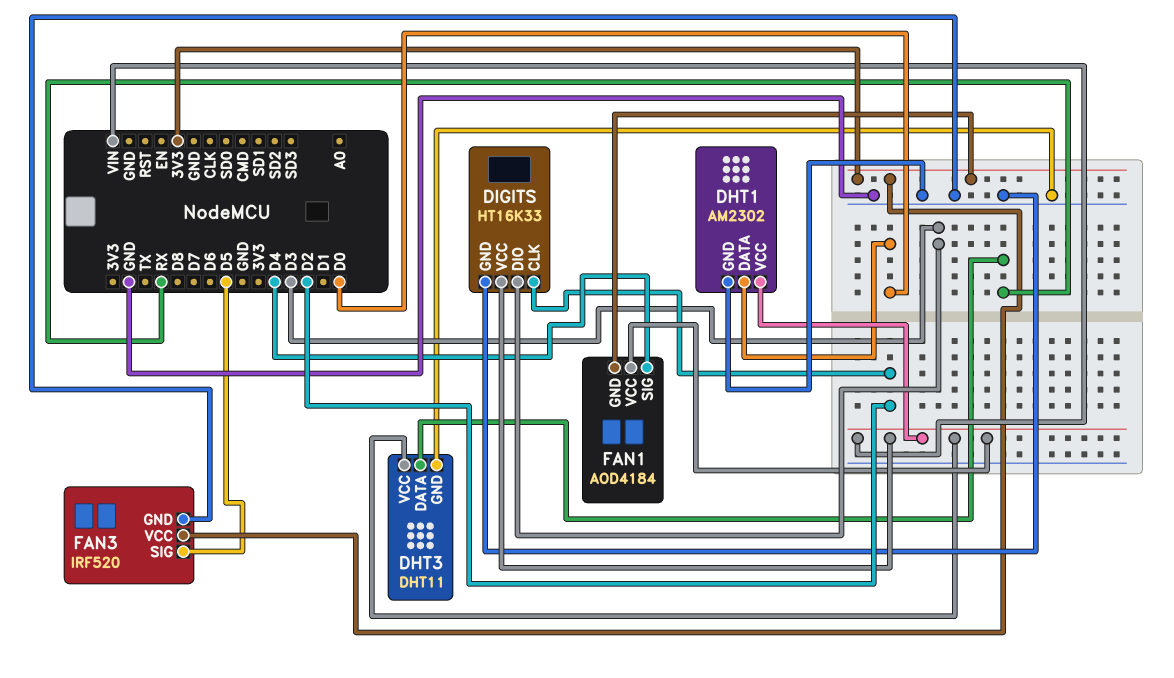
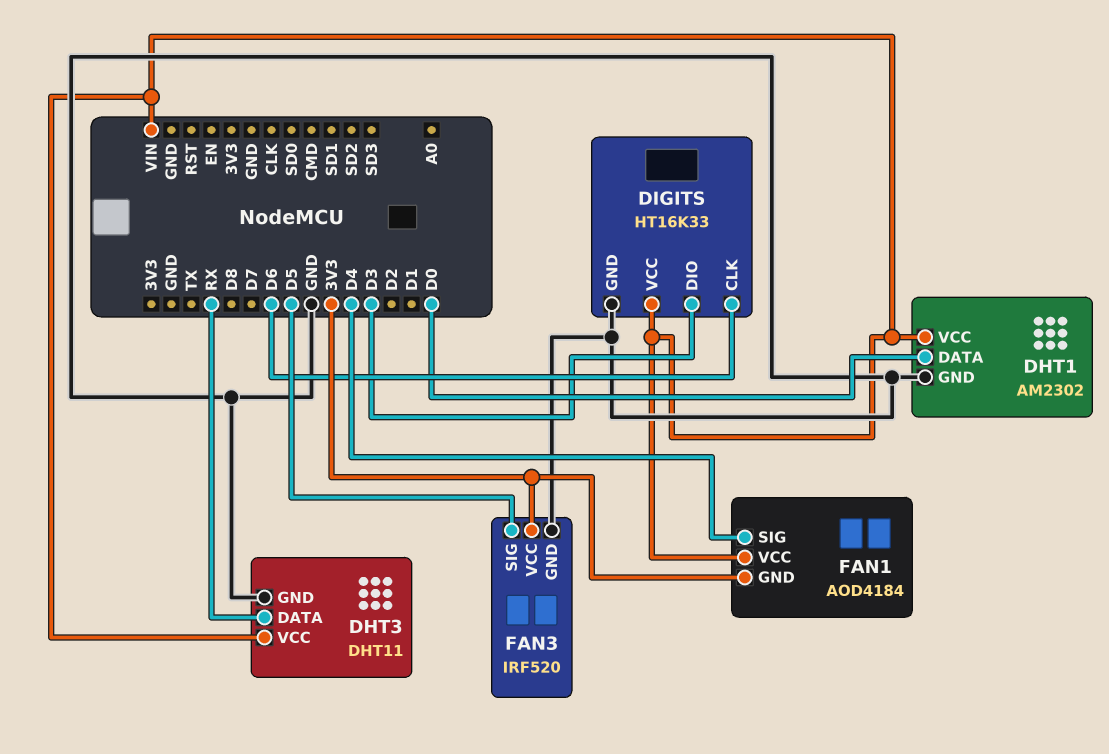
DIGITS pin CLK: D2 -> D6

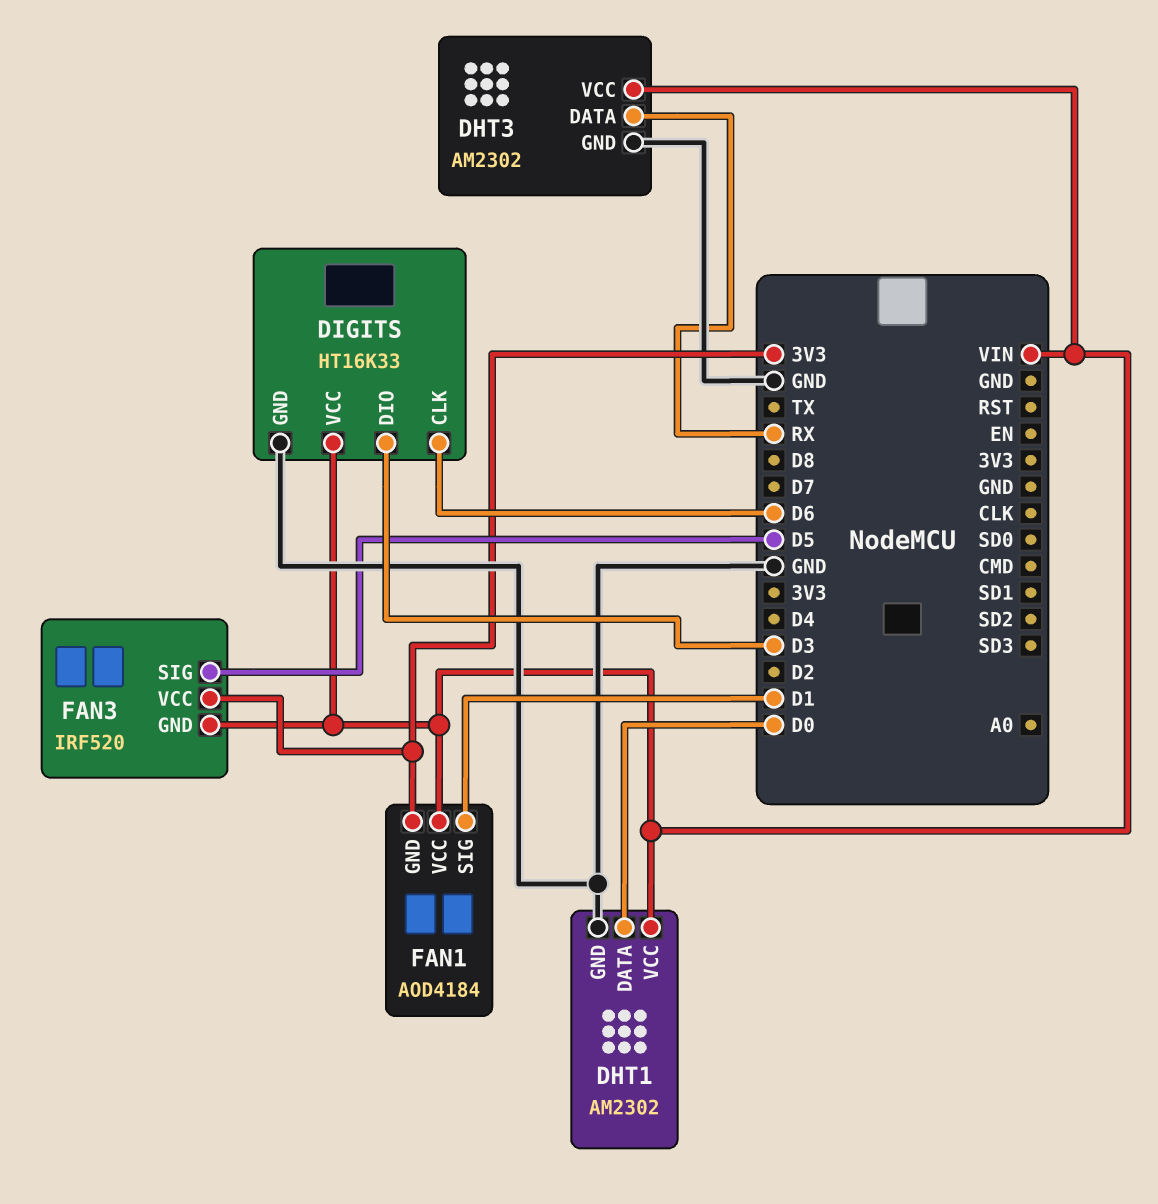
DHT3: DHT11 -> AM2302
FAN1 pin SIG: D4 -> D1
FAN3 pin GND: GND -> VIN

